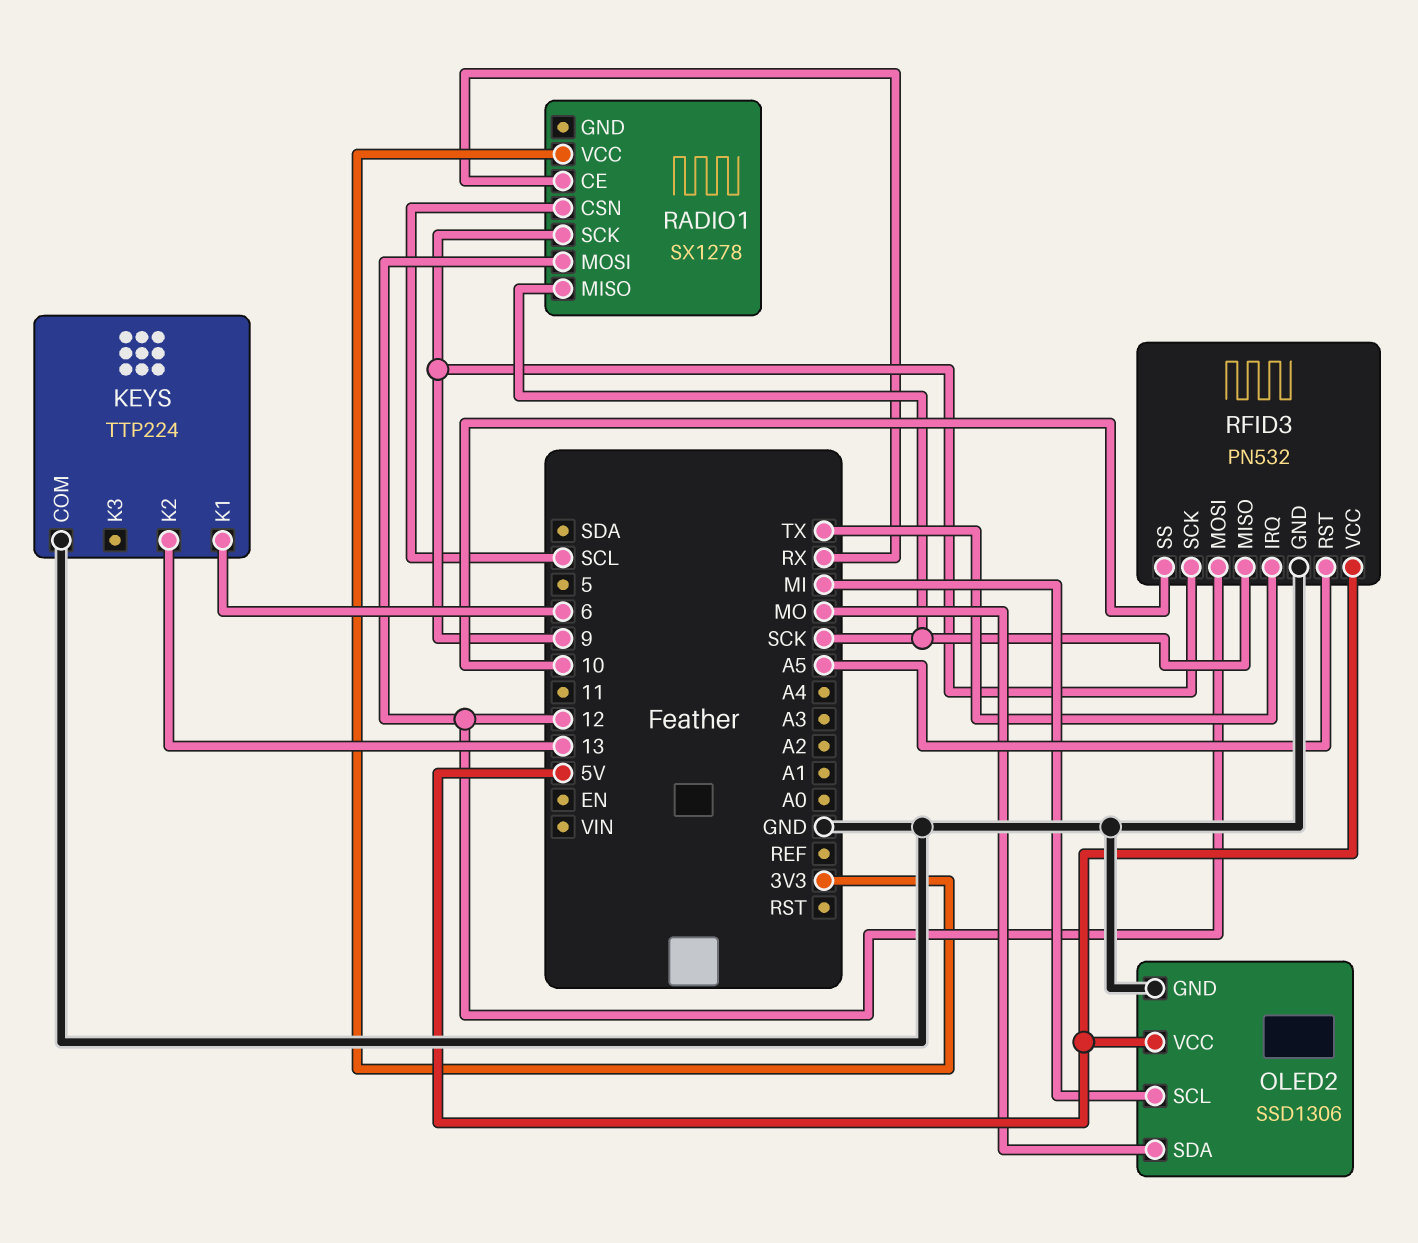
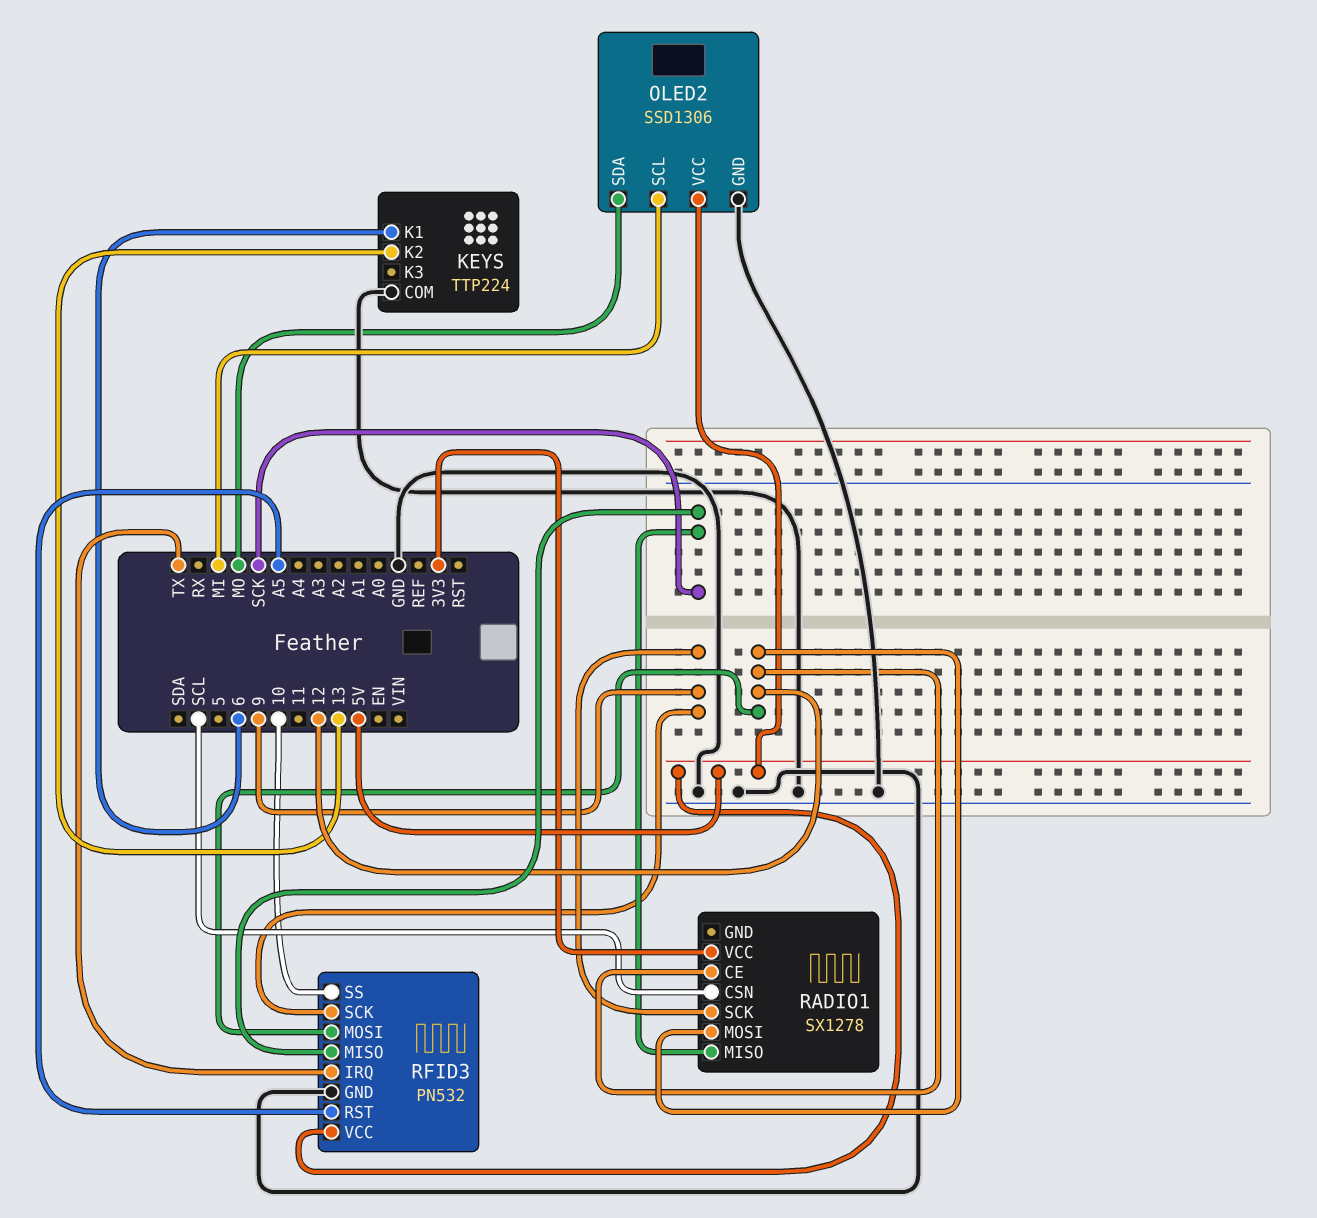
RADIO1 pin CE: RX -> 12

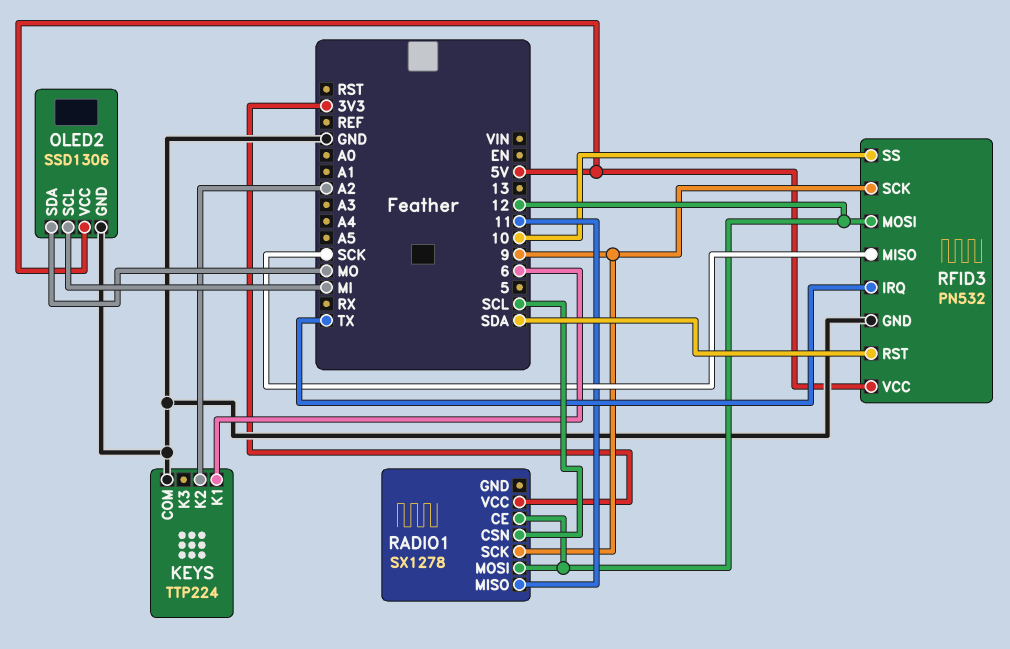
KEYS pin K2: 13 -> A2
RADIO1 pin MISO: SCK -> 11
RFID3 pin RST: A5 -> SDA

